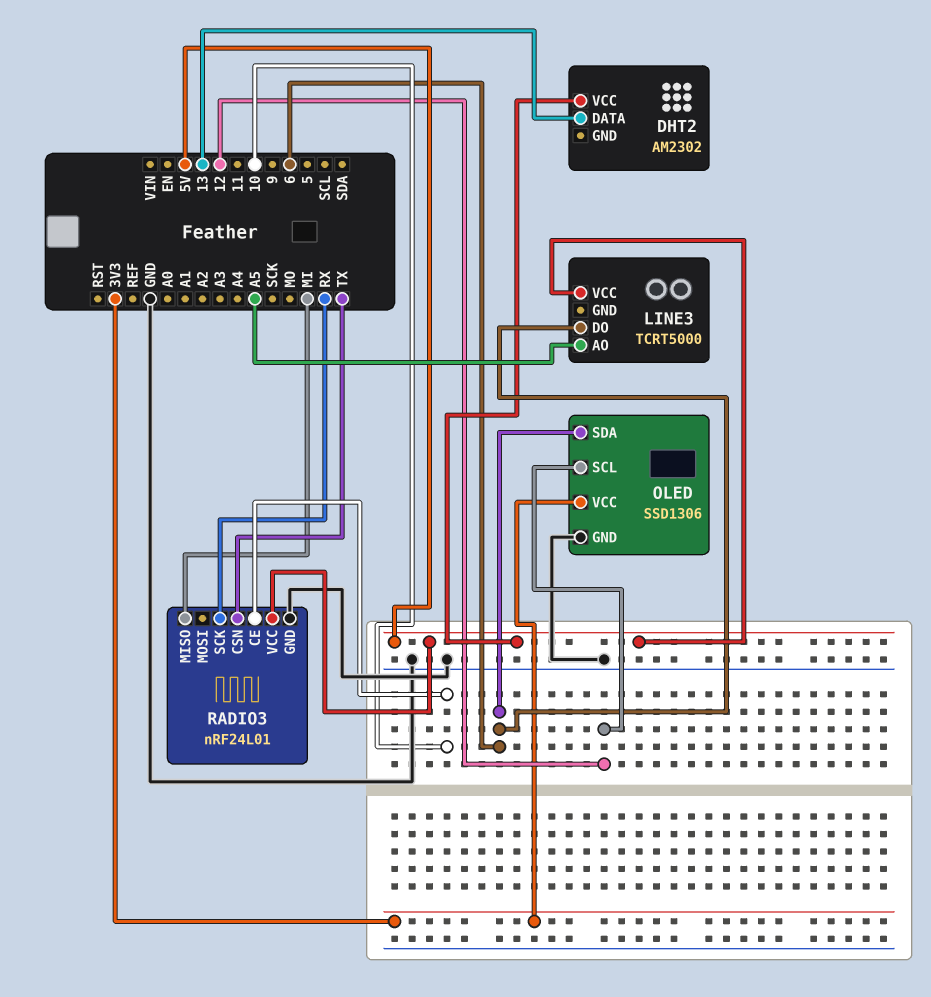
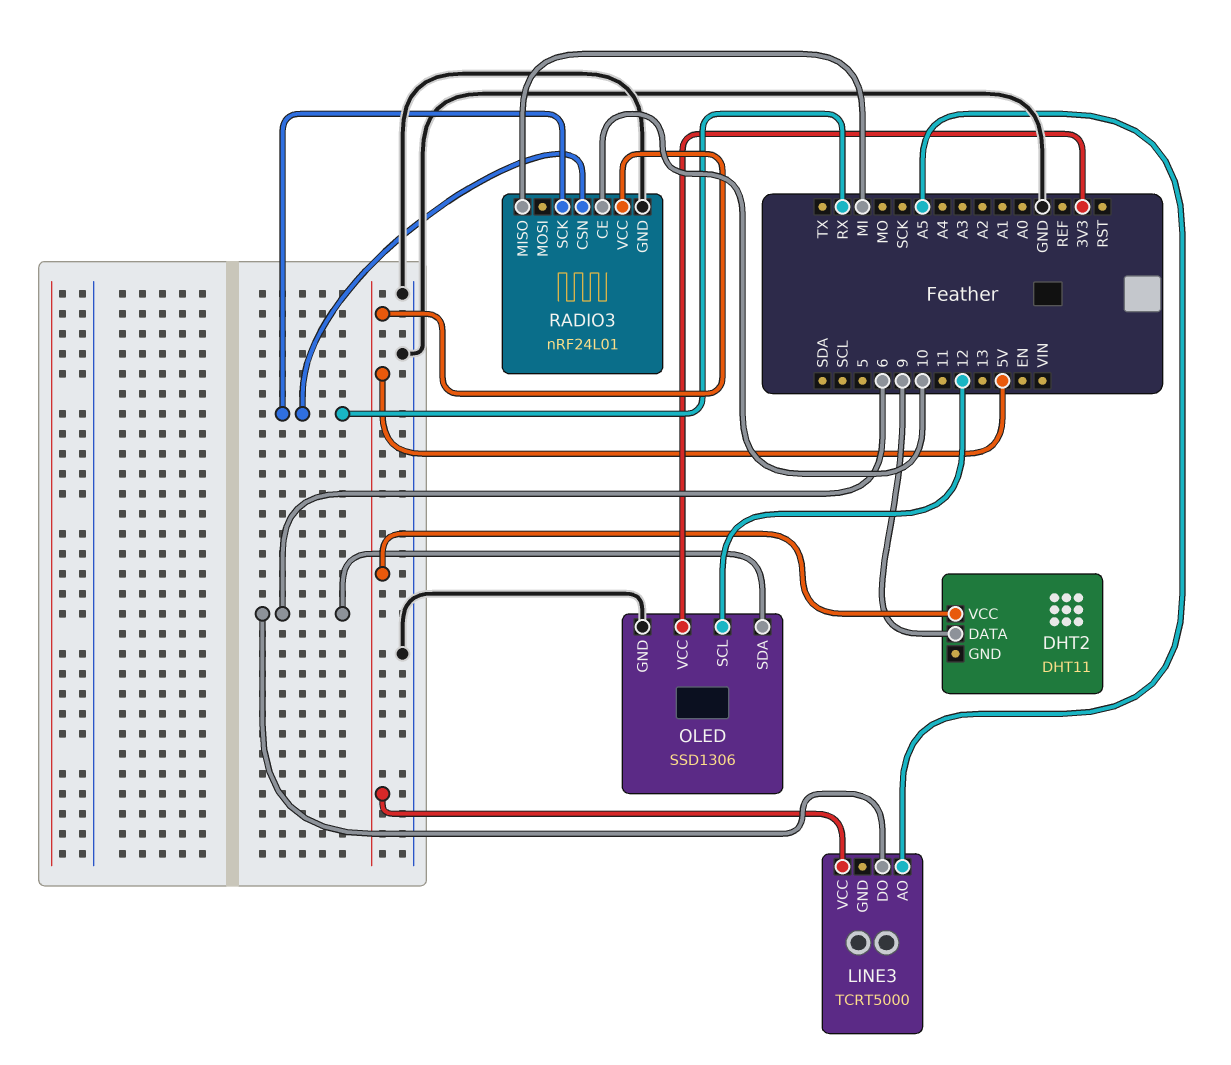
DHT2: AM2302 -> DHT11
DHT2 pin DATA: 13 -> 9
RADIO3 pin CSN: TX -> RX

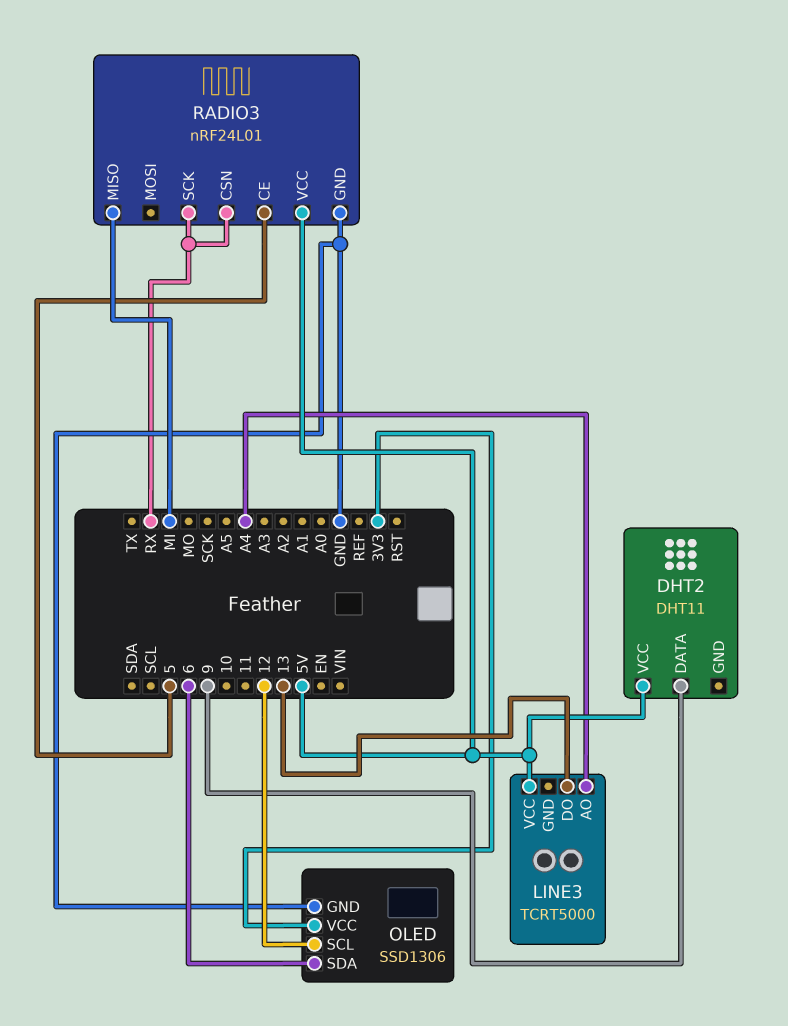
LINE3 pin AO: A5 -> A4
LINE3 pin DO: 6 -> 13
RADIO3 pin CE: 10 -> 5

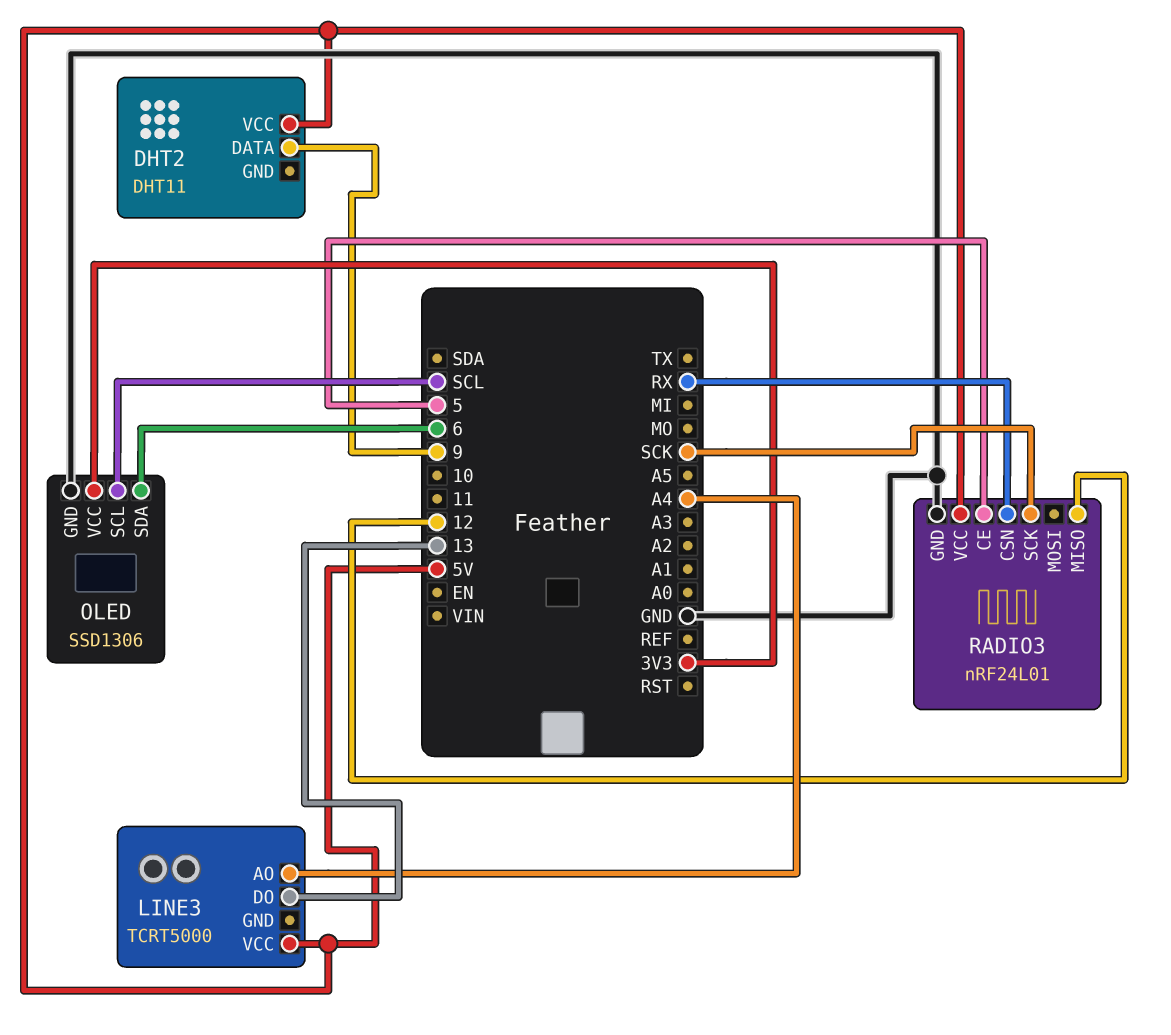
OLED pin SCL: 12 -> SCL
RADIO3 pin MISO: MI -> 12
RADIO3 pin SCK: RX -> SCK

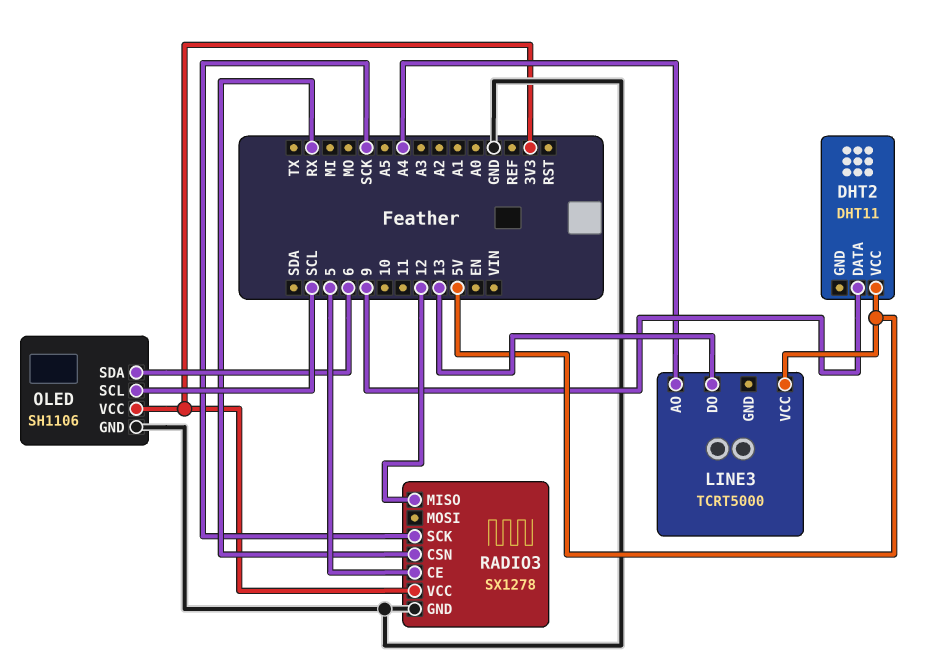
OLED: SSD1306 -> SH1106
RADIO3: nRF24L01 -> SX1278
RADIO3 pin VCC: 5V -> 3V3

